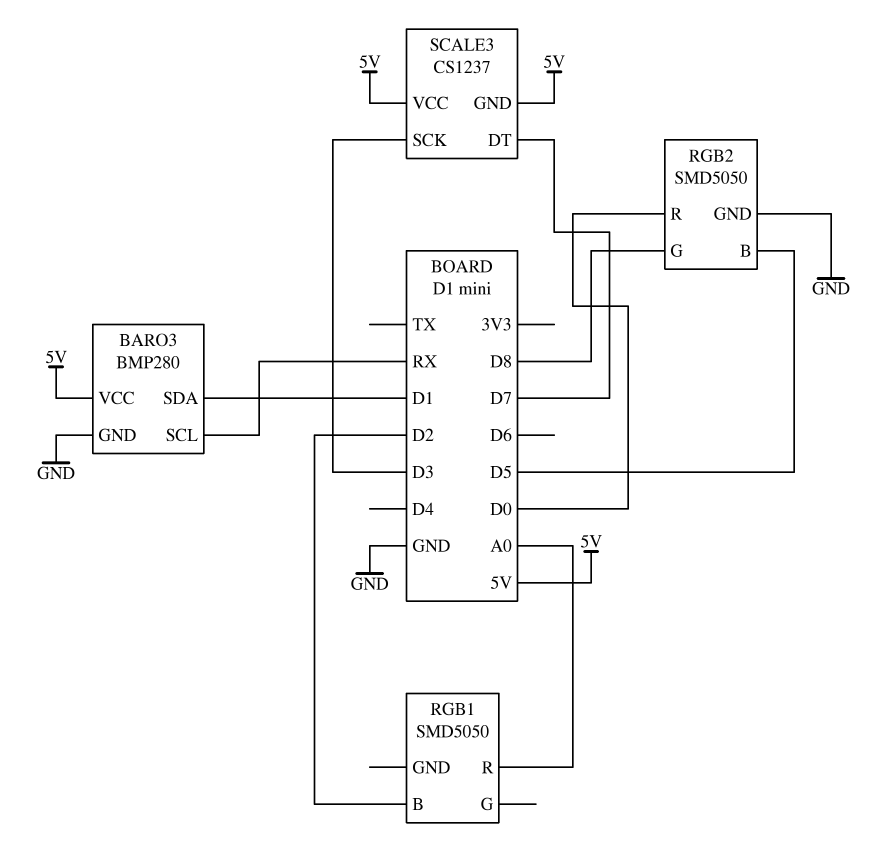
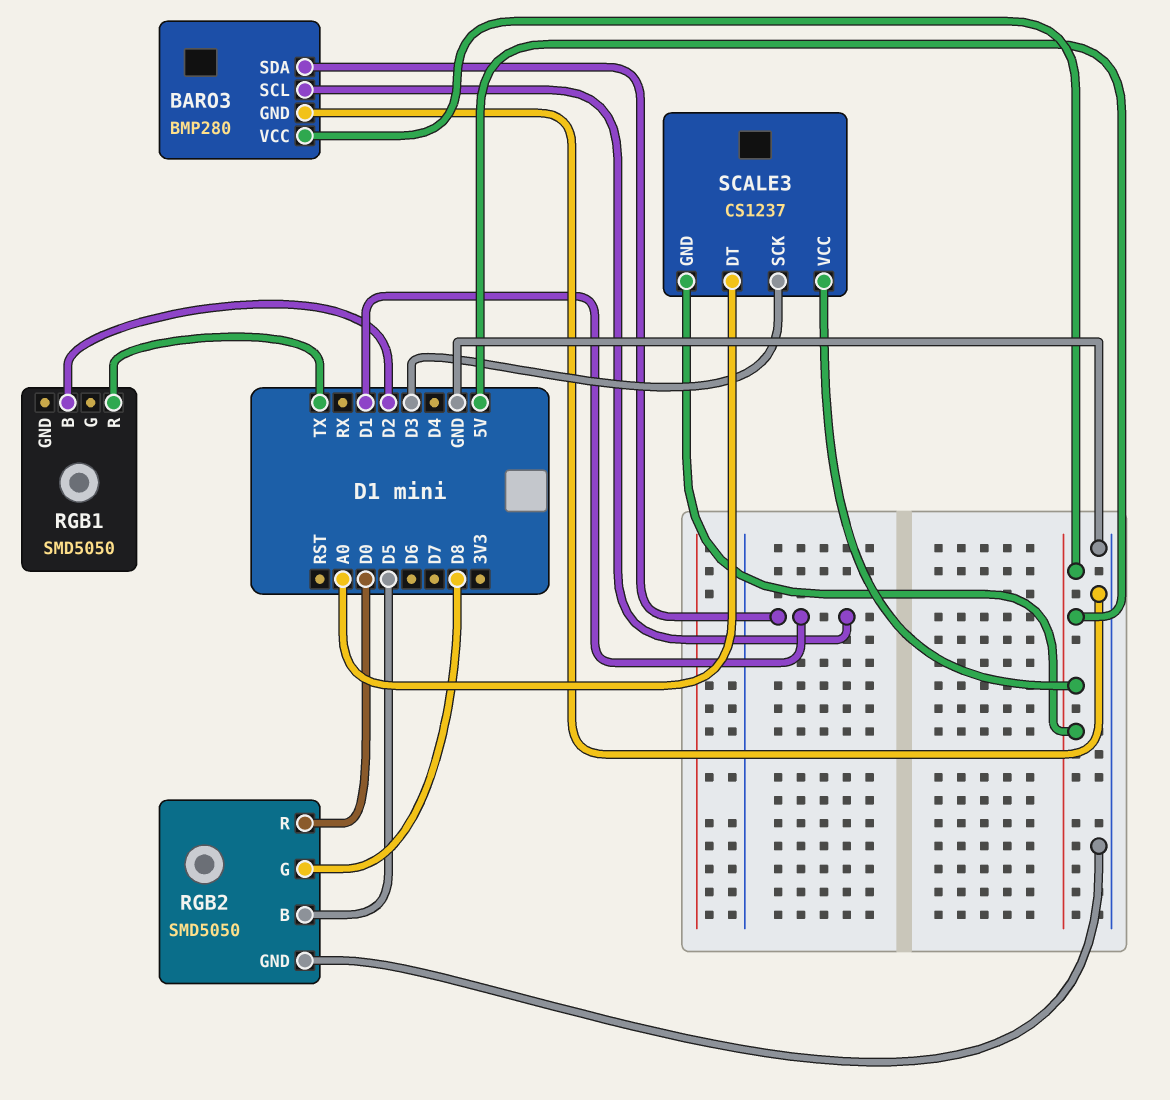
BARO3 pin SCL: RX -> D1
RGB1 pin R: A0 -> TX
SCALE3 pin DT: D7 -> A0

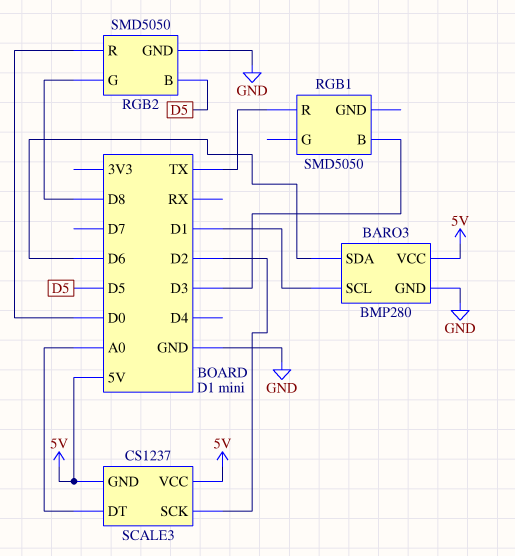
BARO3 pin SDA: D1 -> D6
RGB1 pin B: D2 -> D3
SCALE3 pin SCK: D3 -> D2

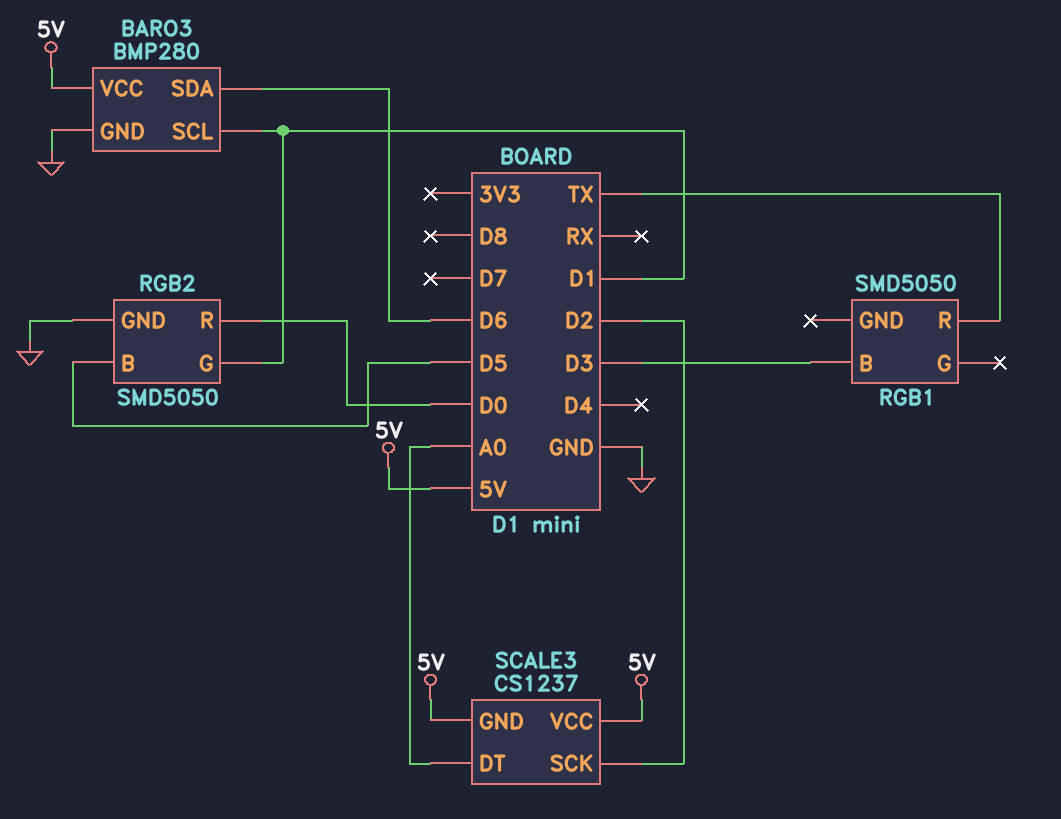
RGB2 pin G: D8 -> D1

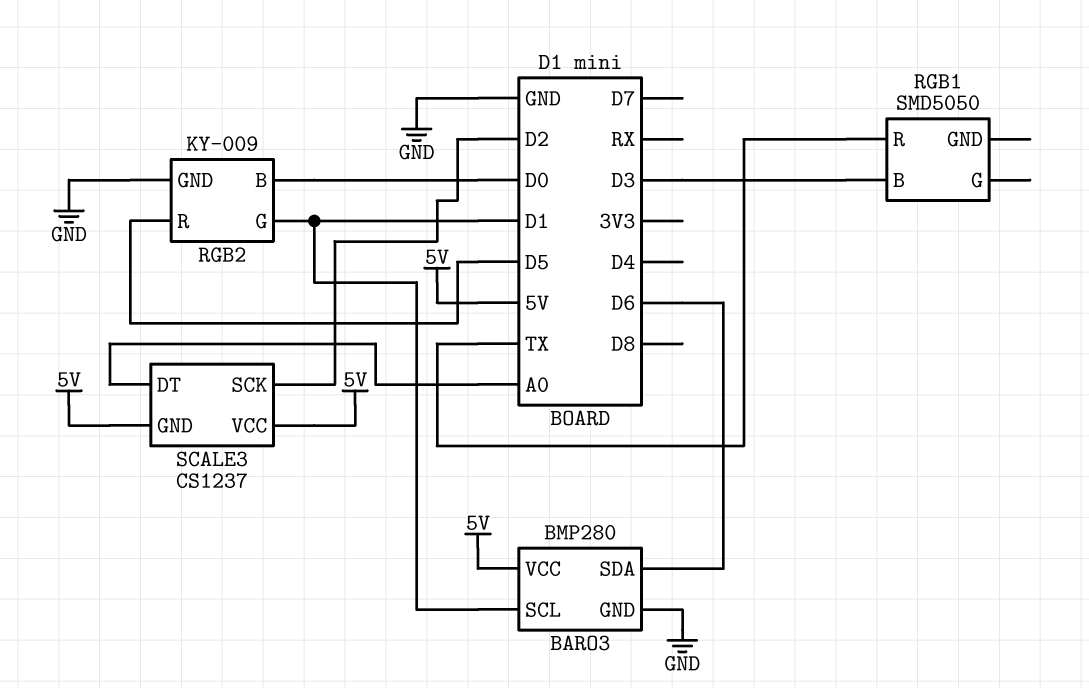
RGB2: SMD5050 -> KY-009
RGB2 pin B: D5 -> D0
RGB2 pin R: D0 -> D5

